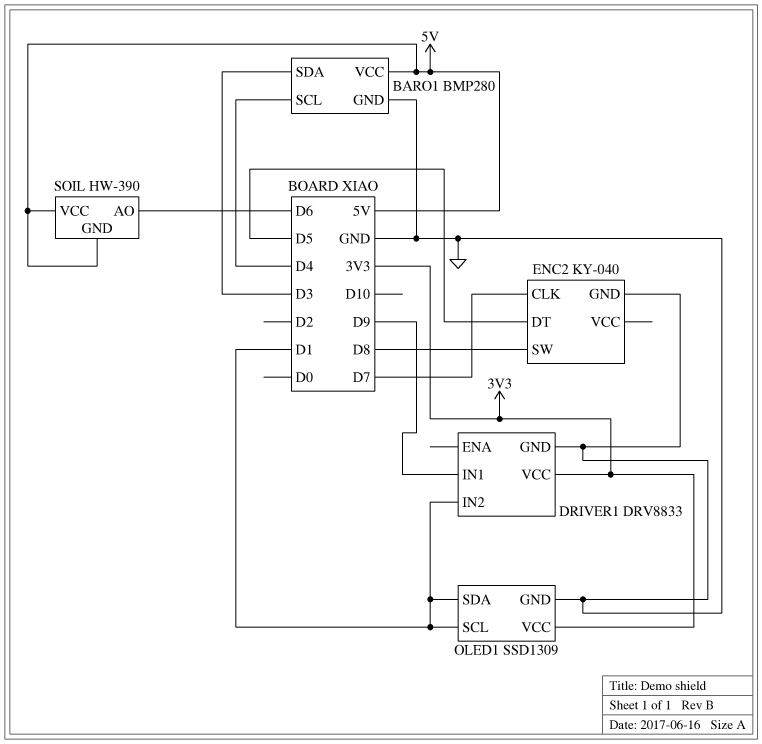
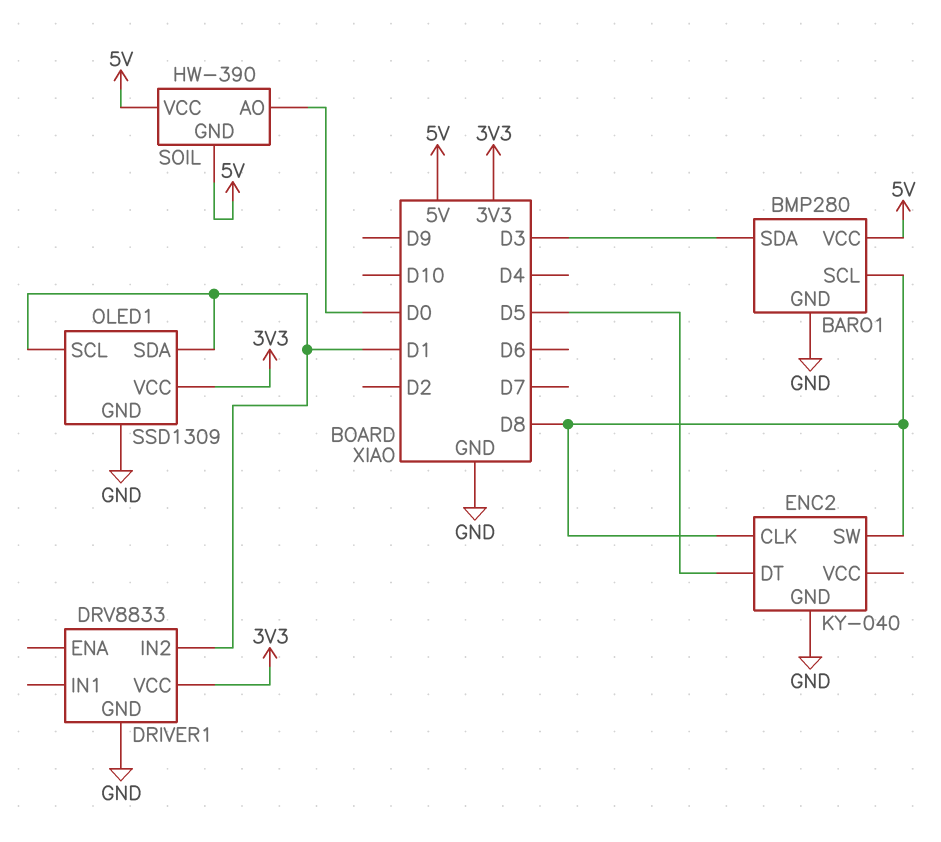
BARO1 pin SCL: D4 -> D8
DRIVER1 pin IN1: D9 -> none
ENC2 pin CLK: D7 -> D8
SOIL pin AO: D6 -> D0

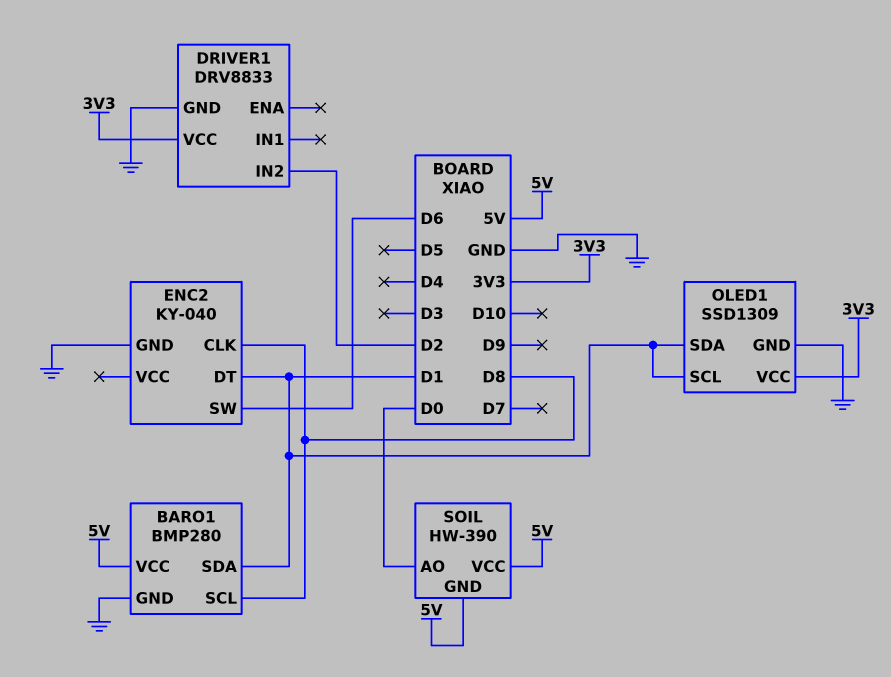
BARO1 pin SDA: D3 -> D1
DRIVER1 pin IN2: D1 -> D2
ENC2 pin DT: D5 -> D1
ENC2 pin SW: D8 -> D6

